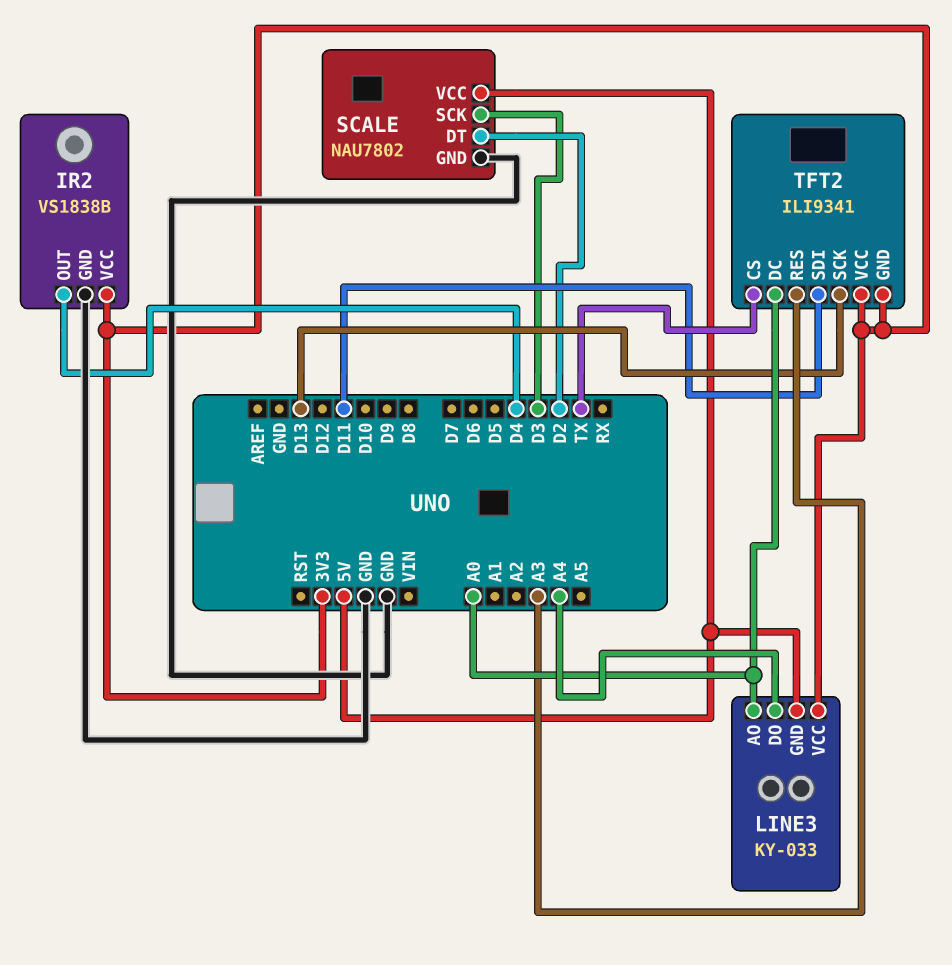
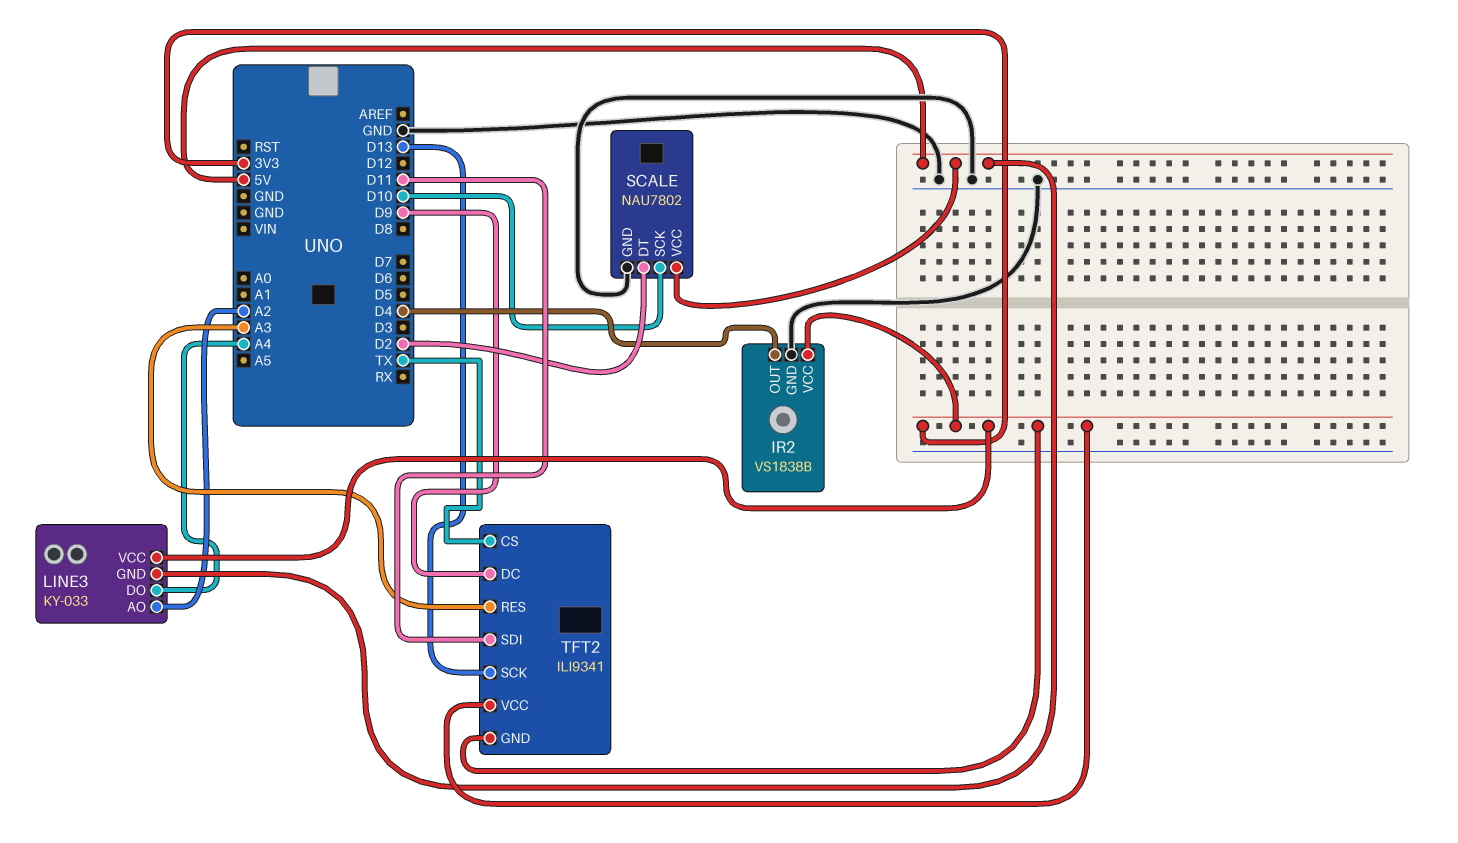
LINE3 pin AO: A0 -> A2
SCALE pin SCK: D3 -> D10
TFT2 pin DC: A0 -> D9

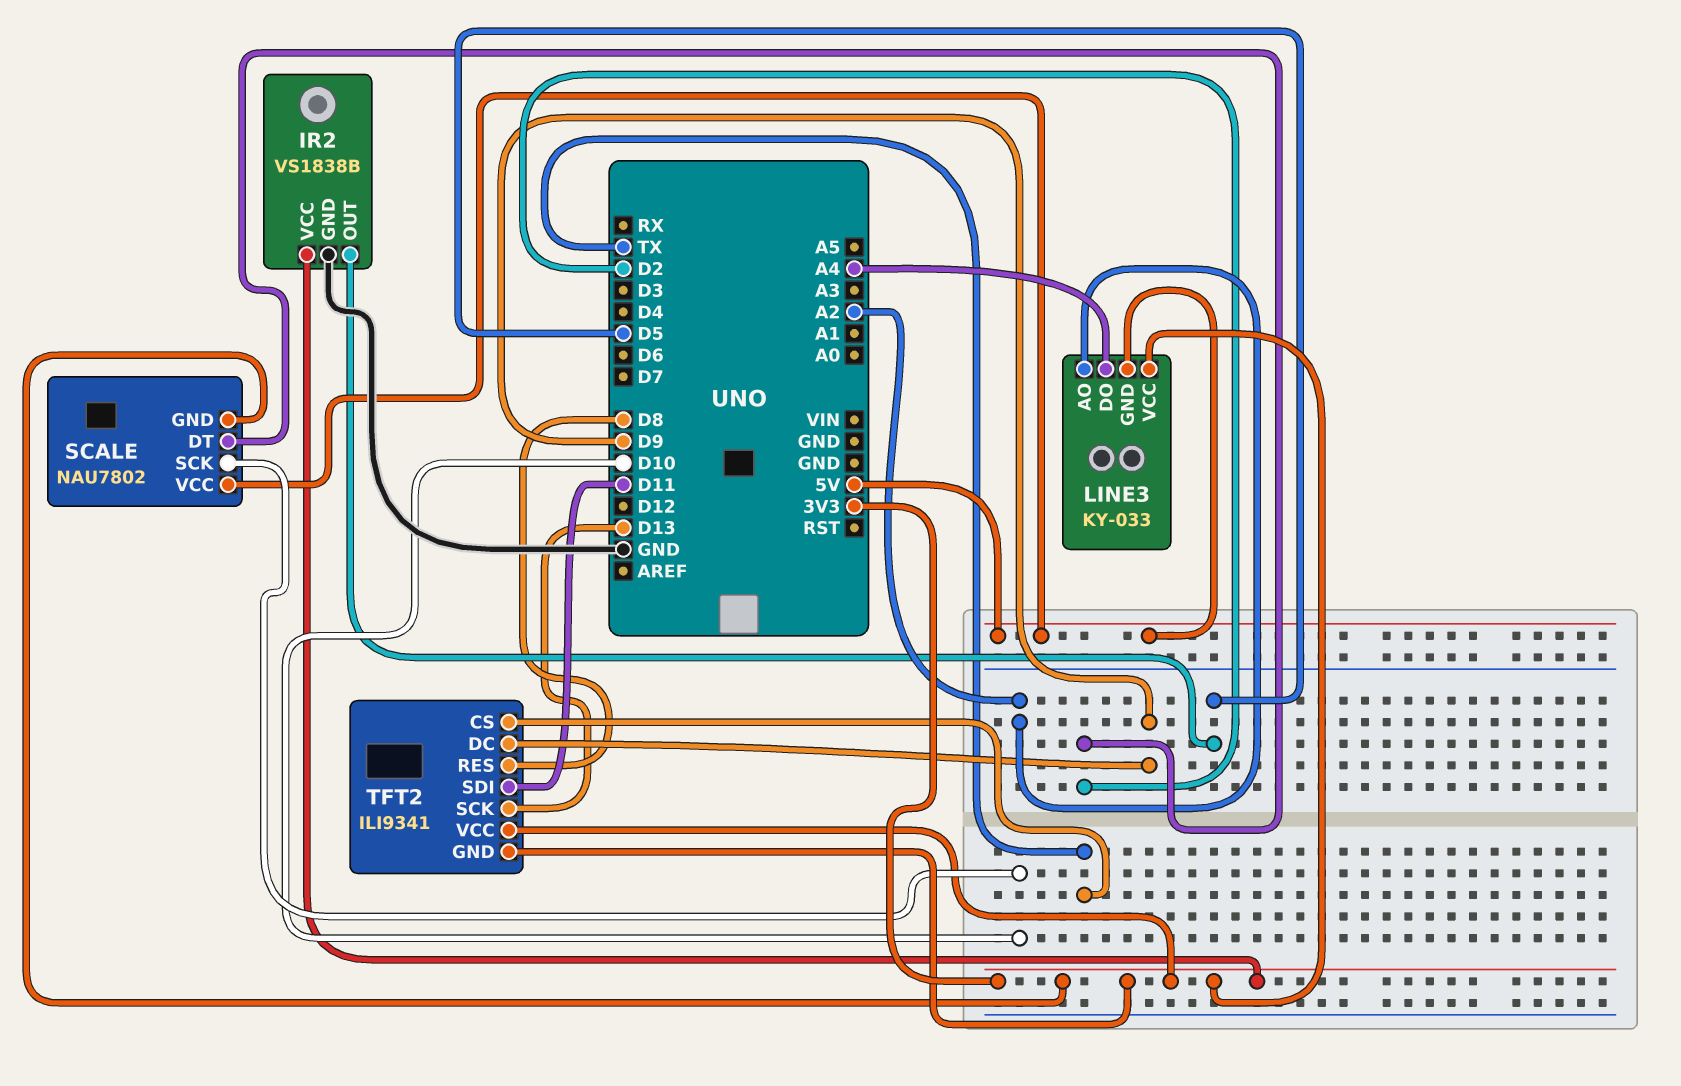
IR2 pin OUT: D4 -> D5
SCALE pin GND: GND -> 3V3
TFT2 pin RES: A3 -> D8

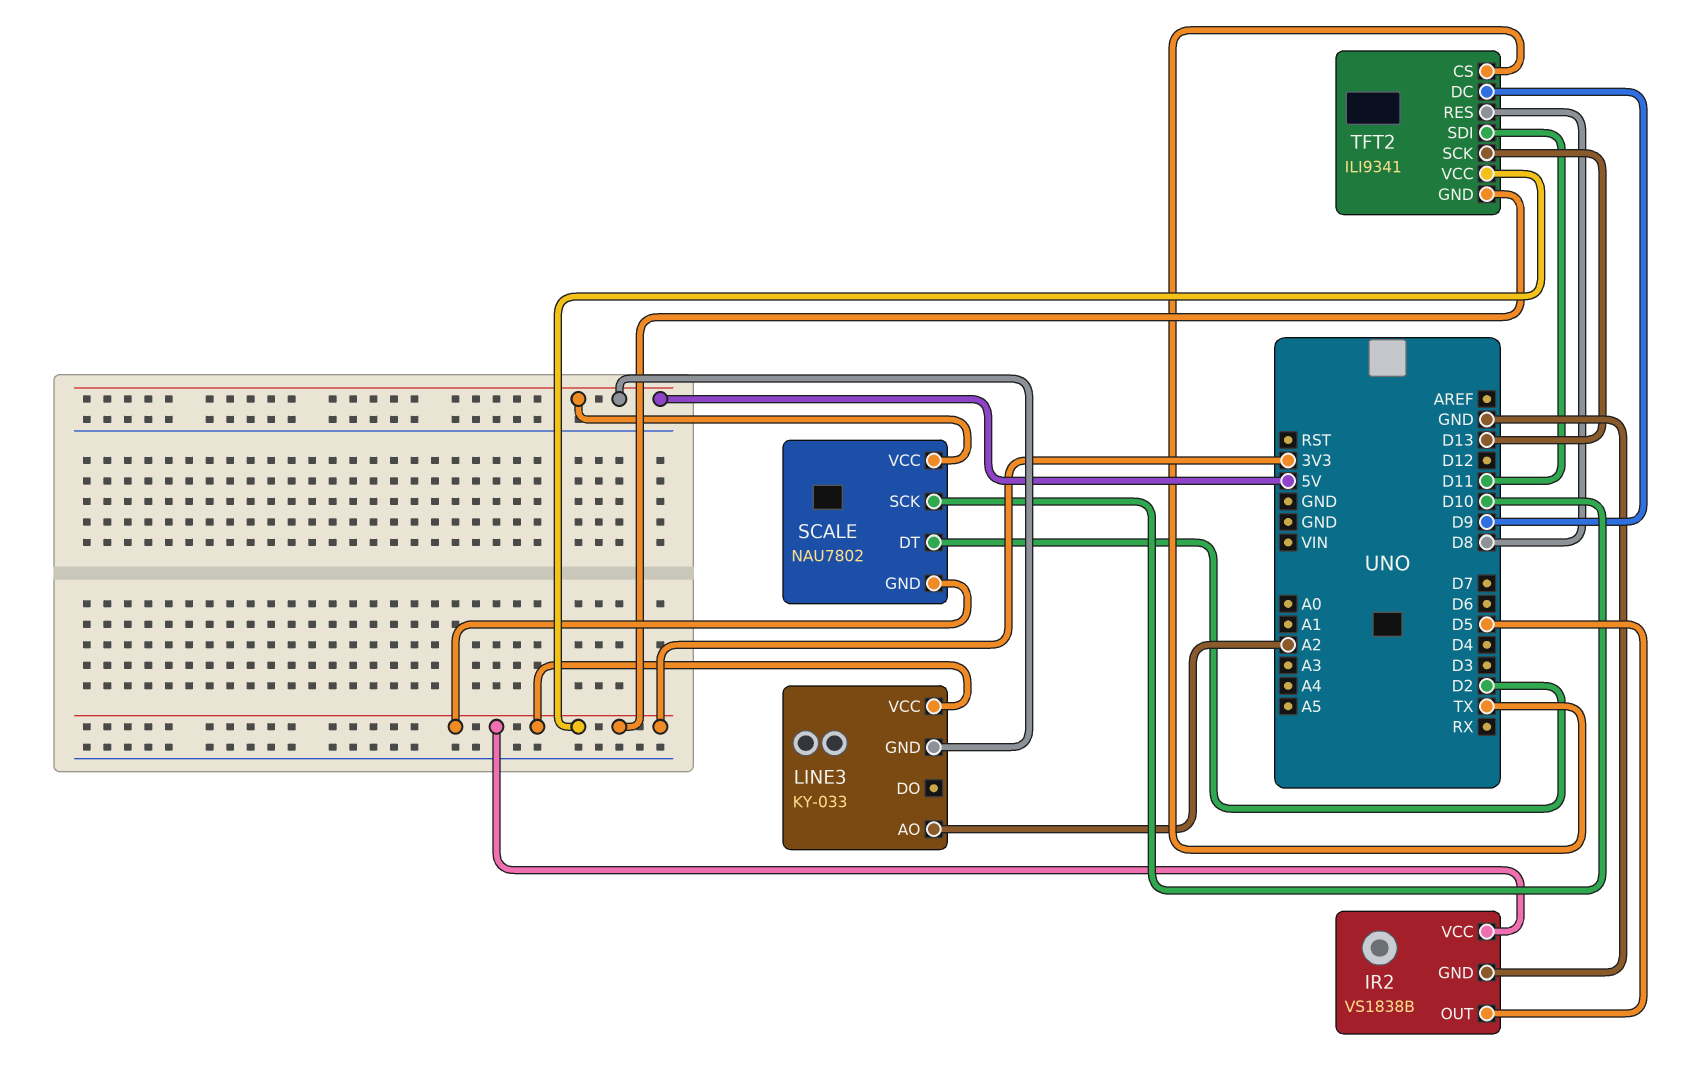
LINE3 pin DO: A4 -> none

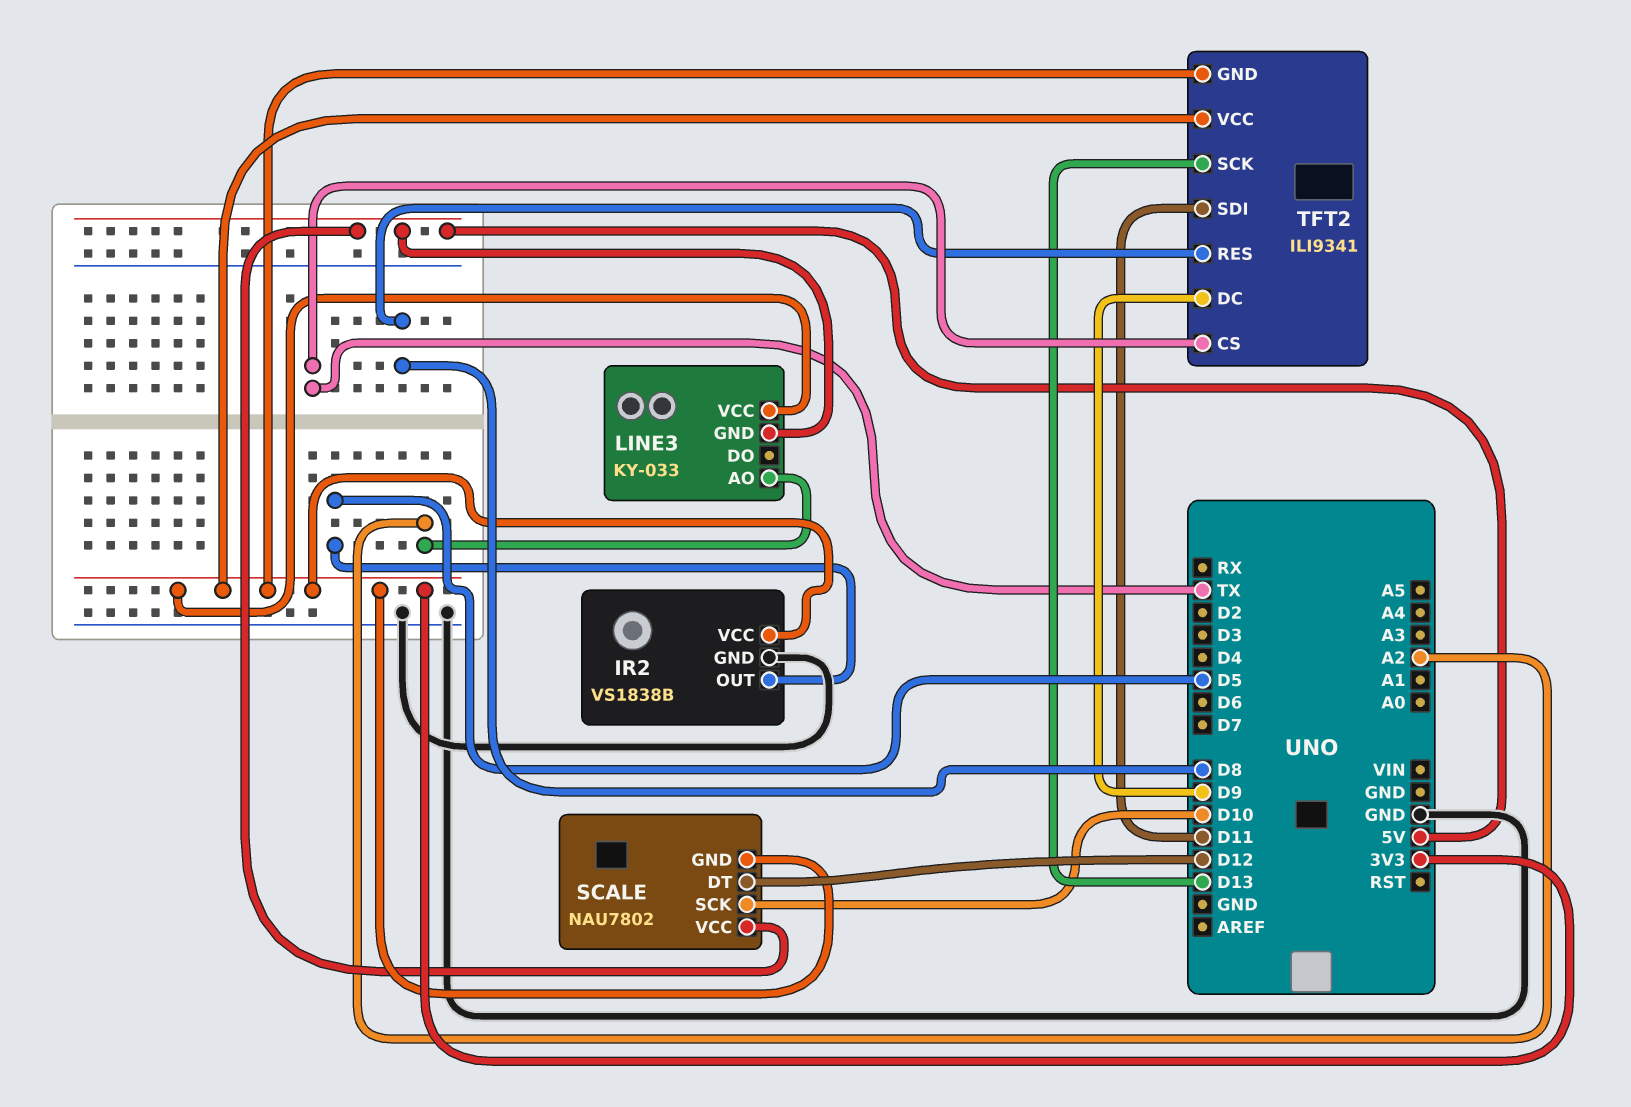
SCALE pin DT: D2 -> D12

